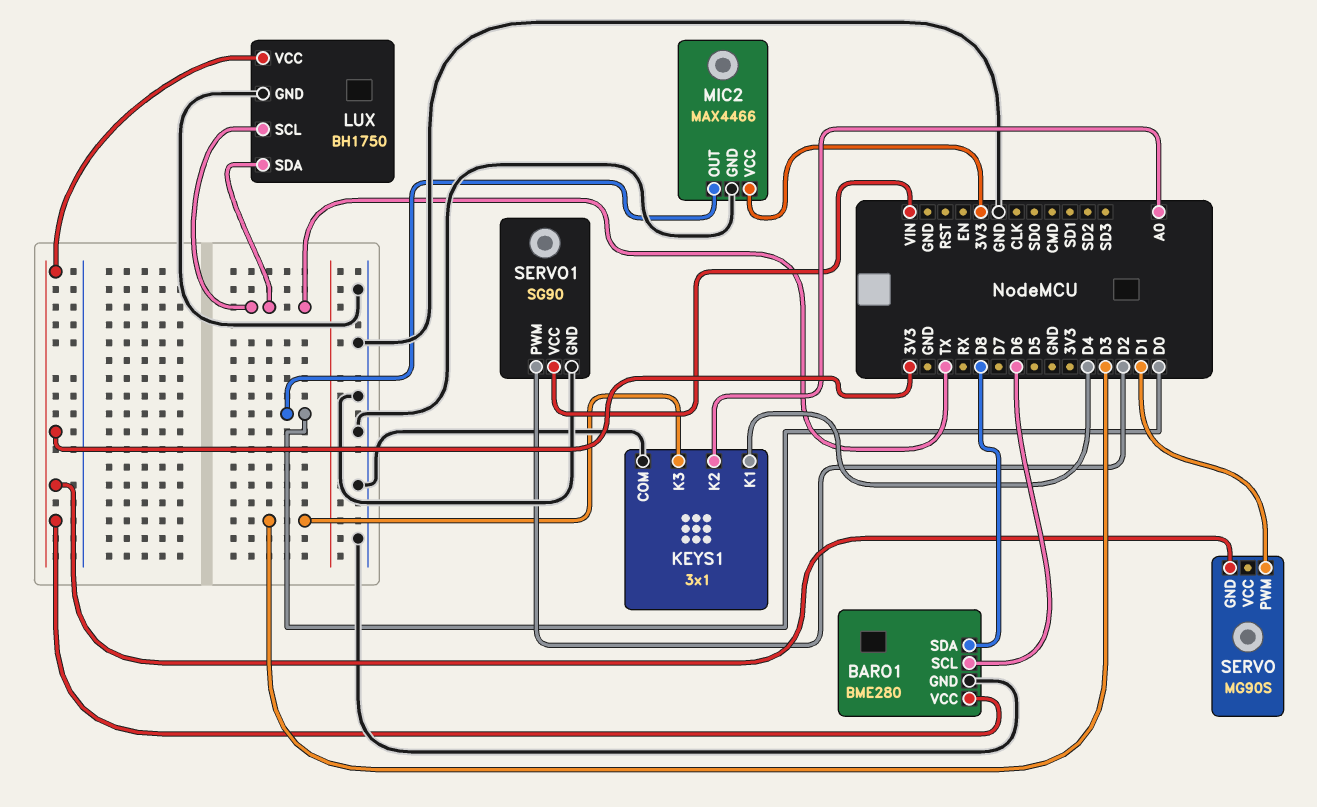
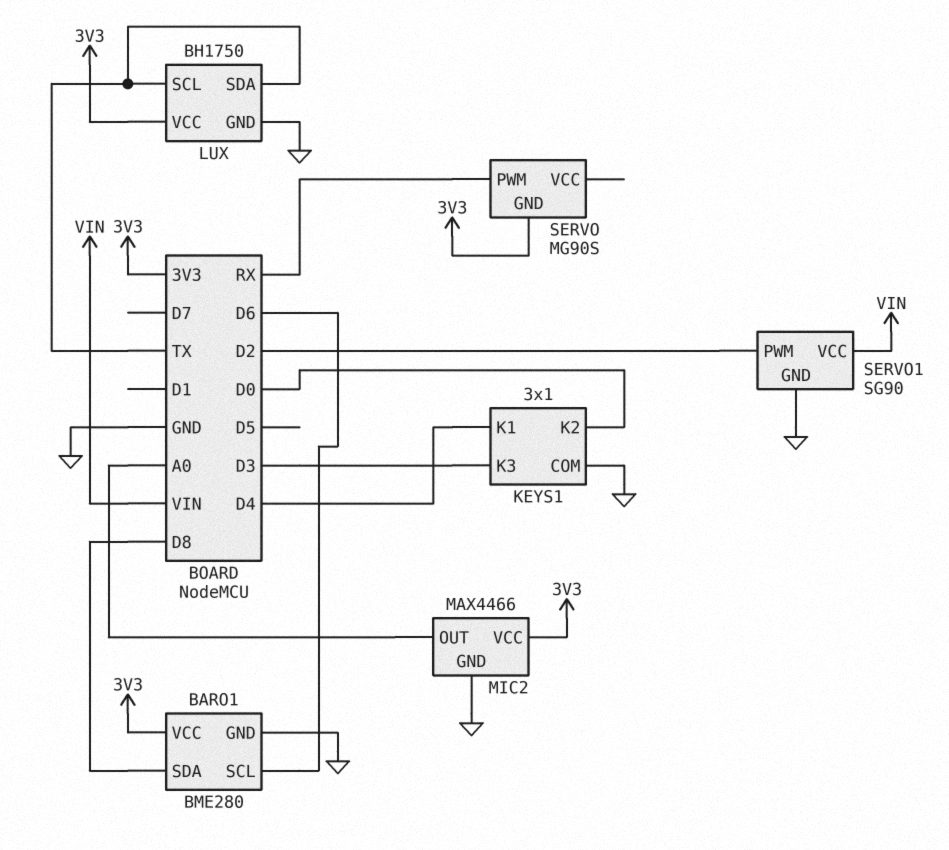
KEYS1 pin K2: A0 -> D0
MIC2 pin OUT: D0 -> A0
SERVO pin PWM: D1 -> RX

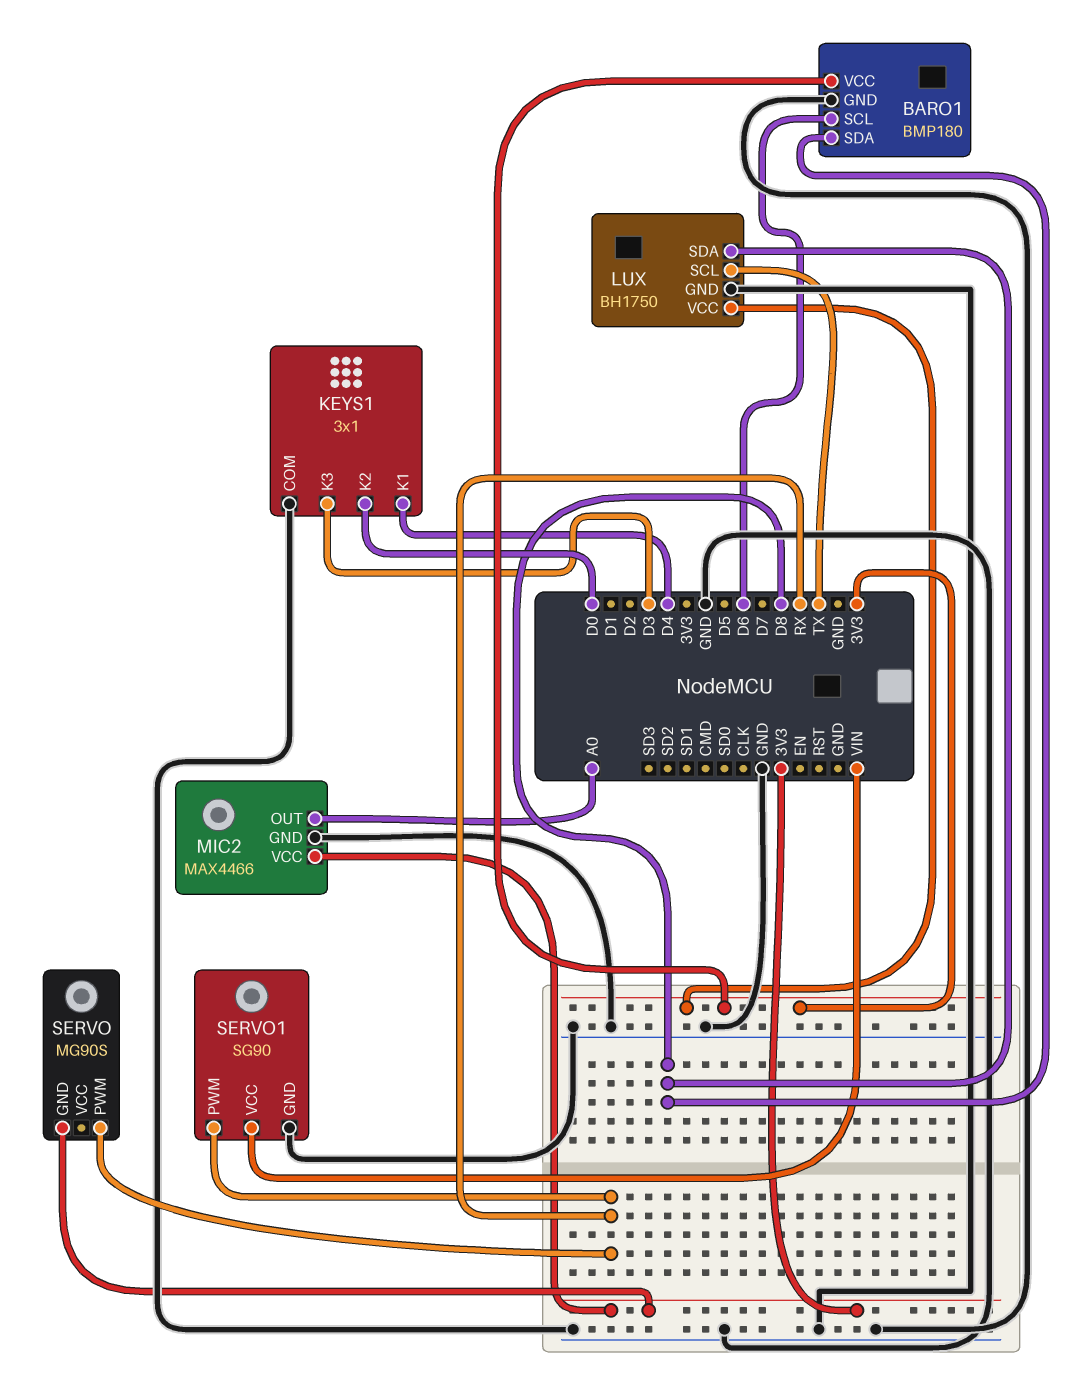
BARO1: BME280 -> BMP180
LUX pin SDA: TX -> D8
SERVO1 pin PWM: D2 -> RX

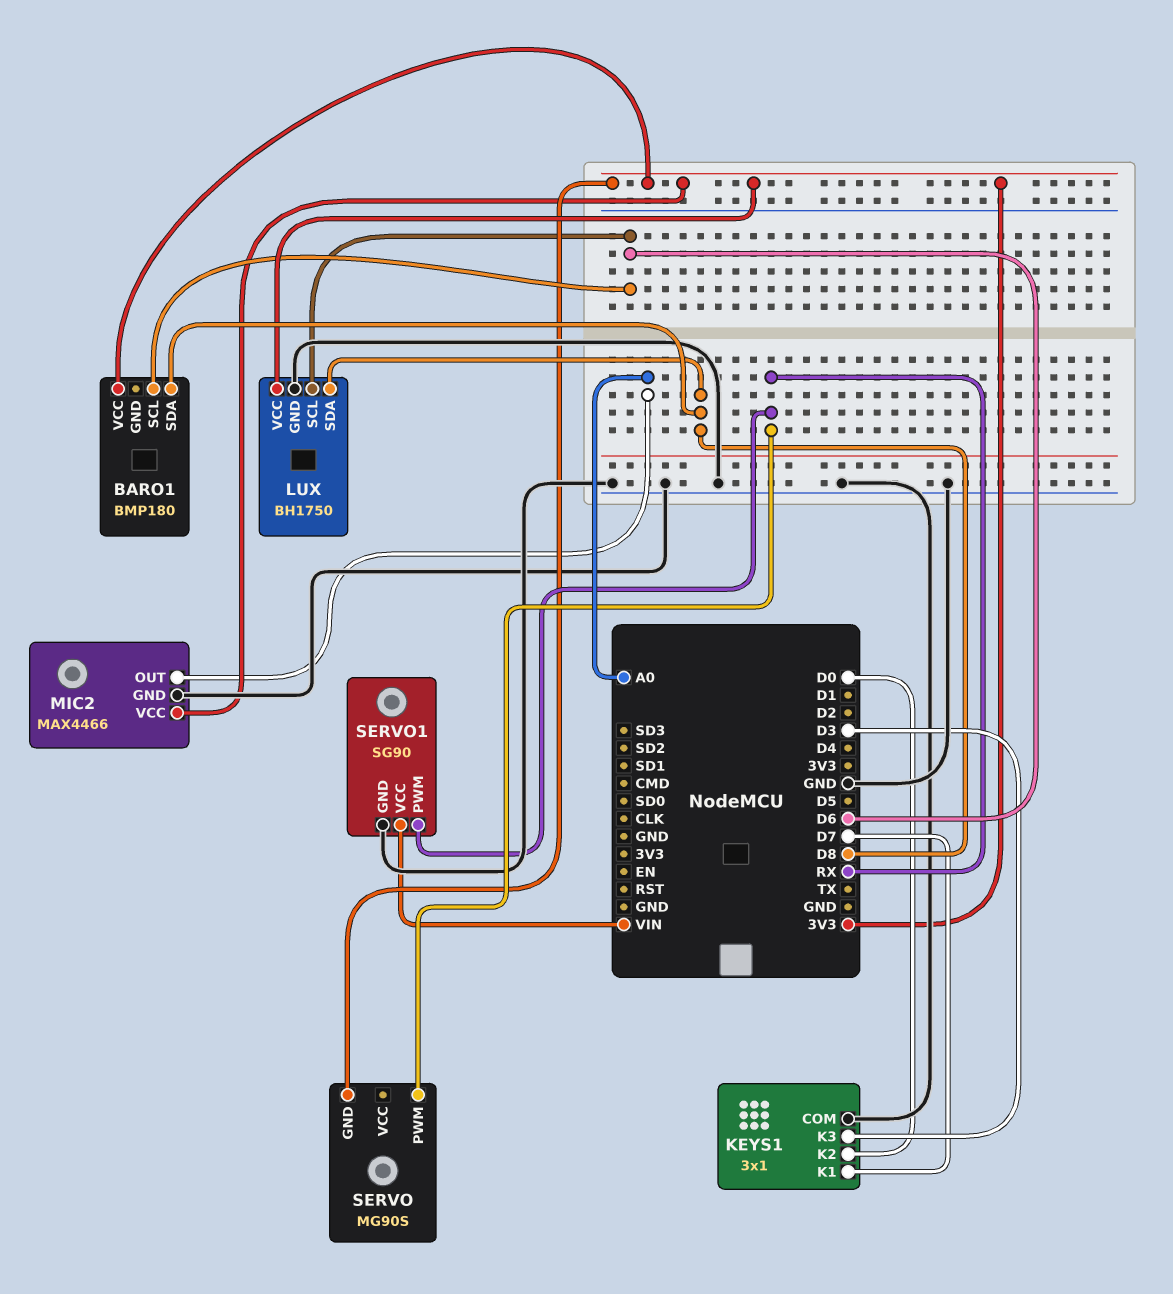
BARO1 pin GND: GND -> none
KEYS1 pin K1: D4 -> D7
LUX pin SCL: TX -> D6

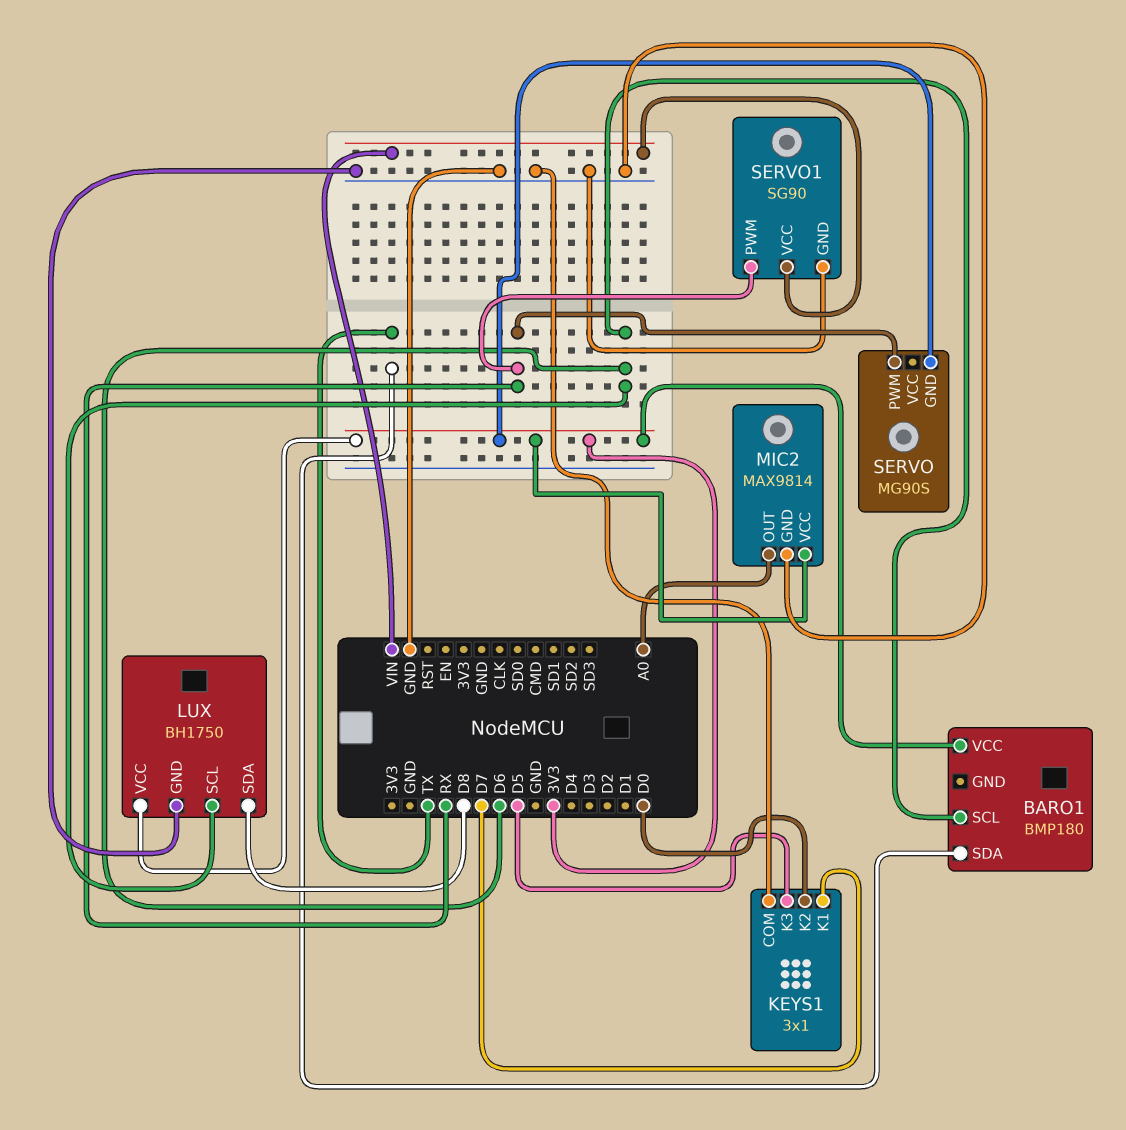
BARO1 pin SDA: D8 -> TX
KEYS1 pin K3: D3 -> D5
MIC2: MAX4466 -> MAX9814

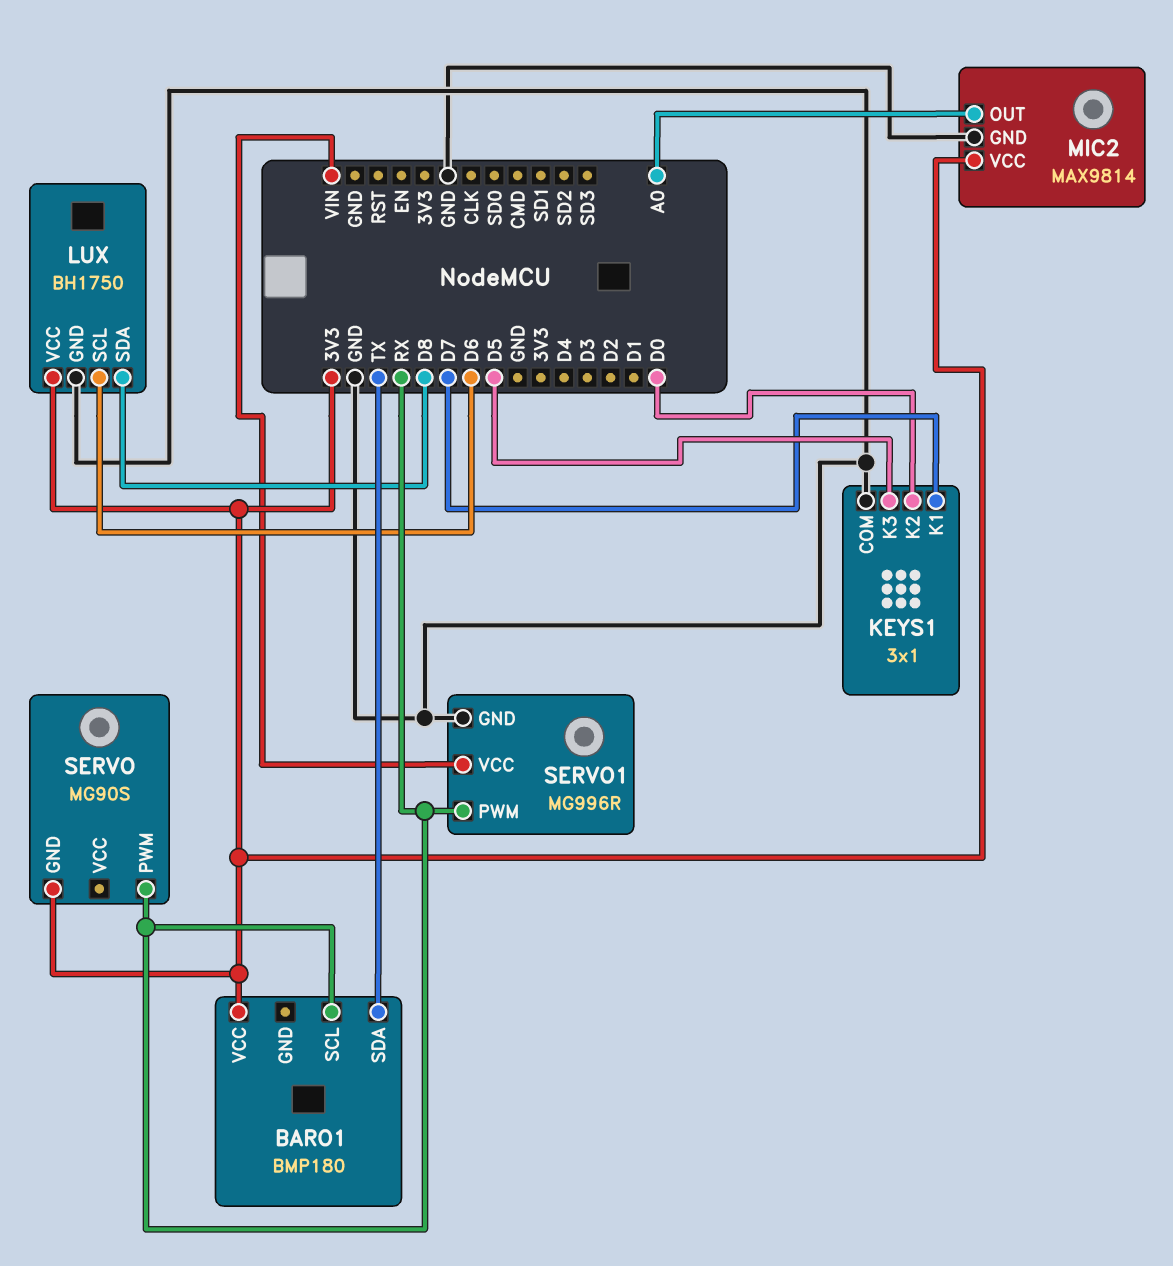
BARO1 pin SCL: D6 -> RX
SERVO1: SG90 -> MG996R

